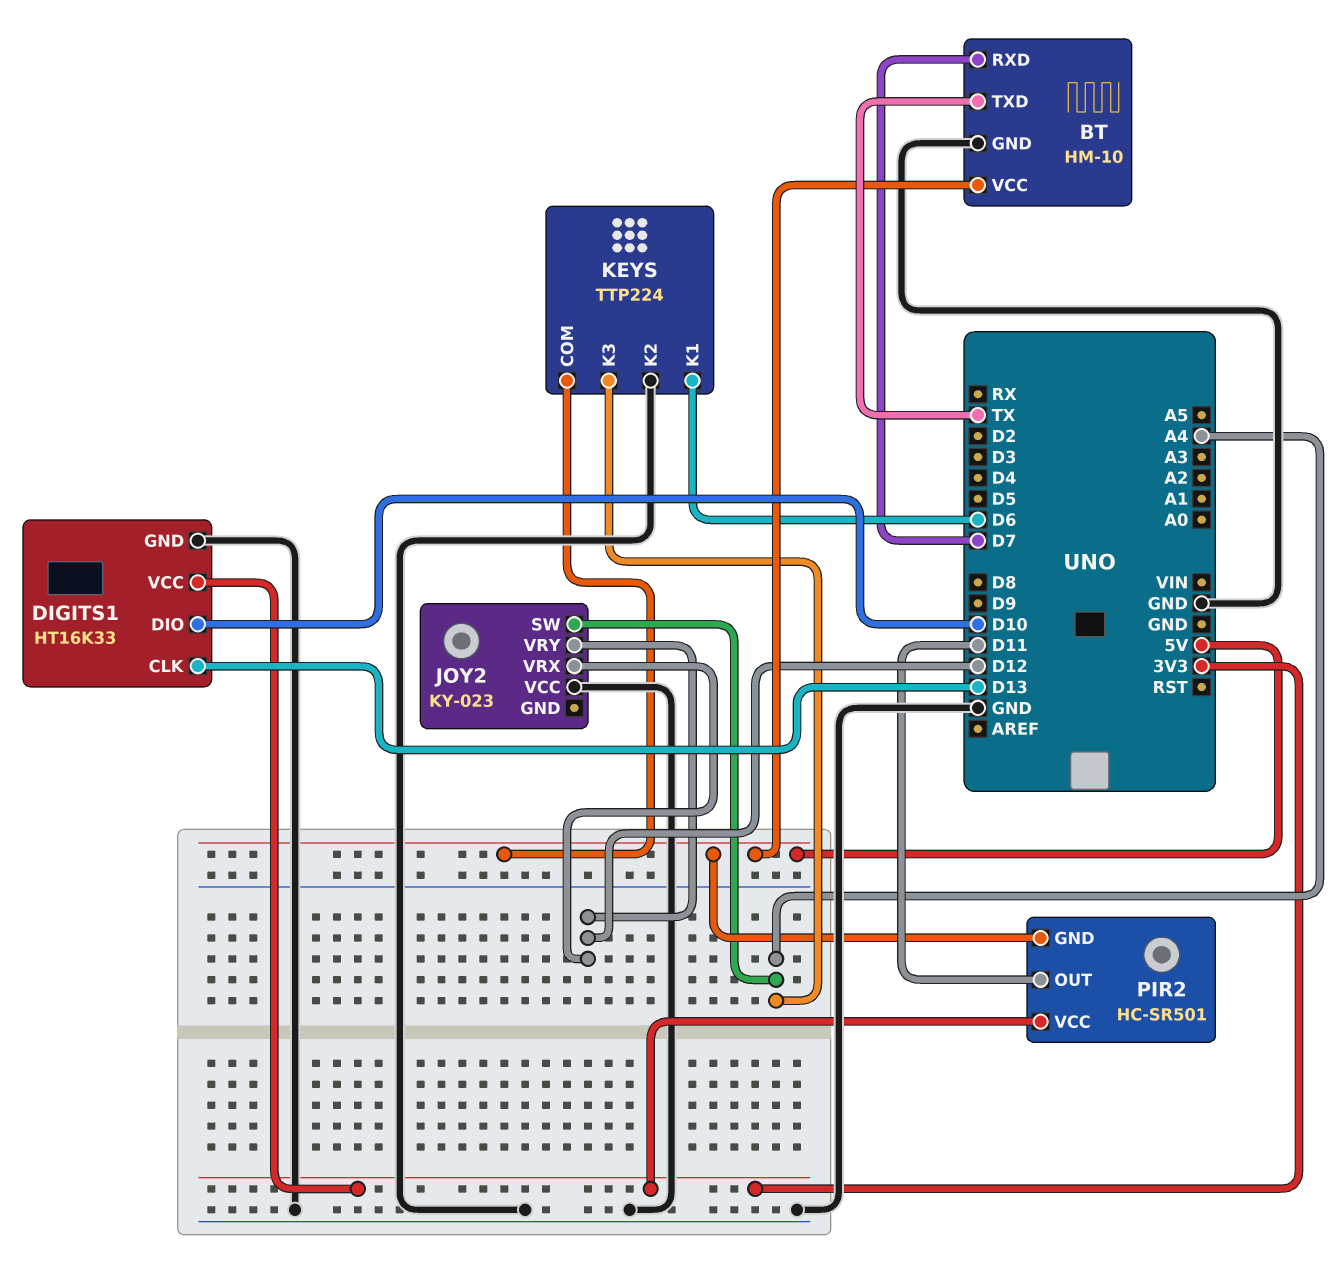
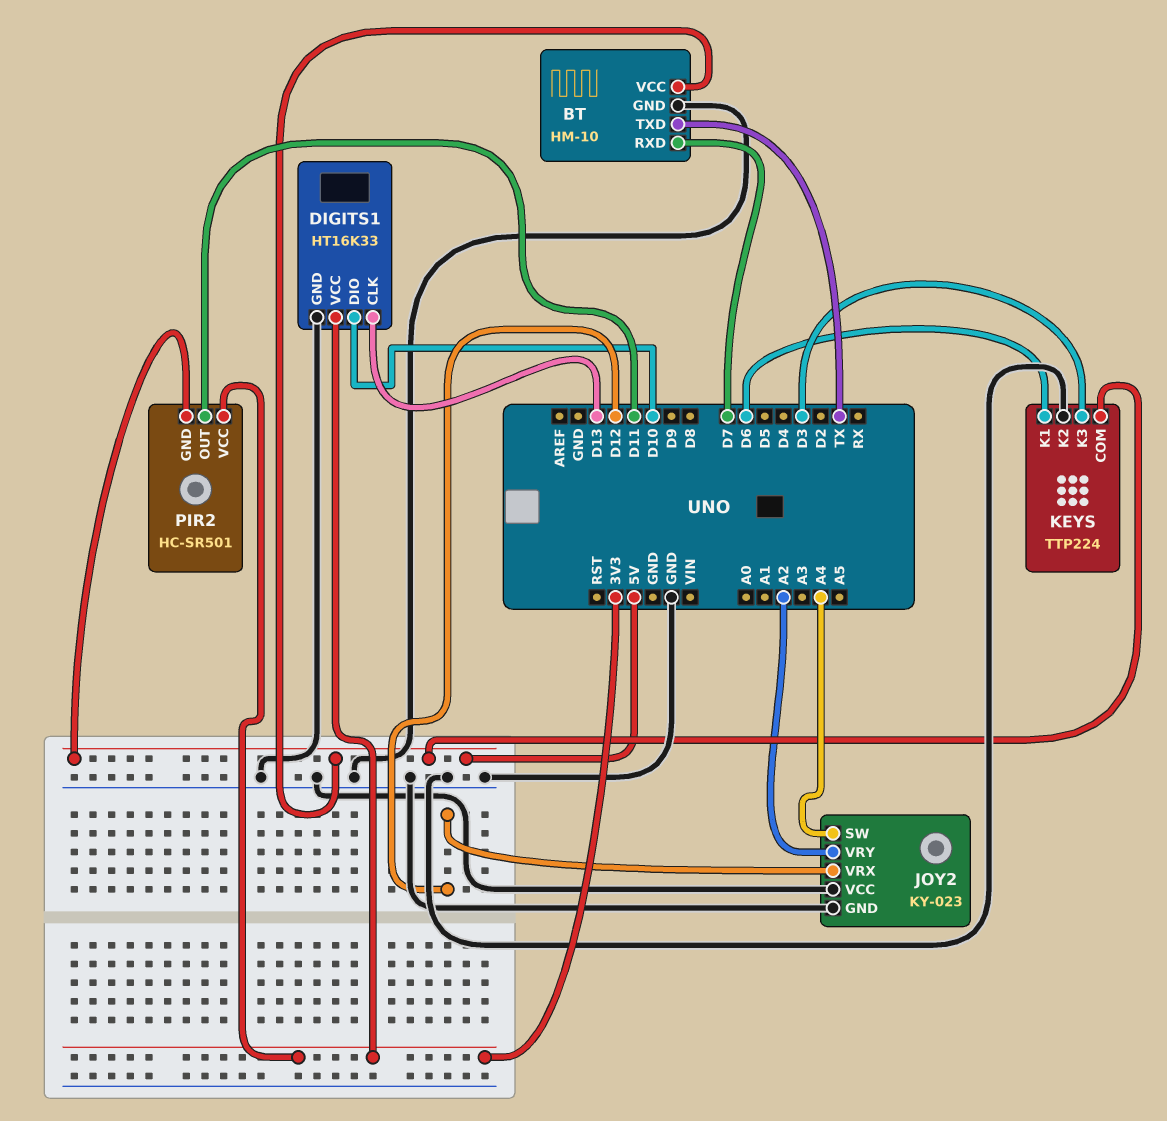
JOY2 pin GND: none -> GND
JOY2 pin VRY: D12 -> A2
KEYS pin K3: A4 -> D3

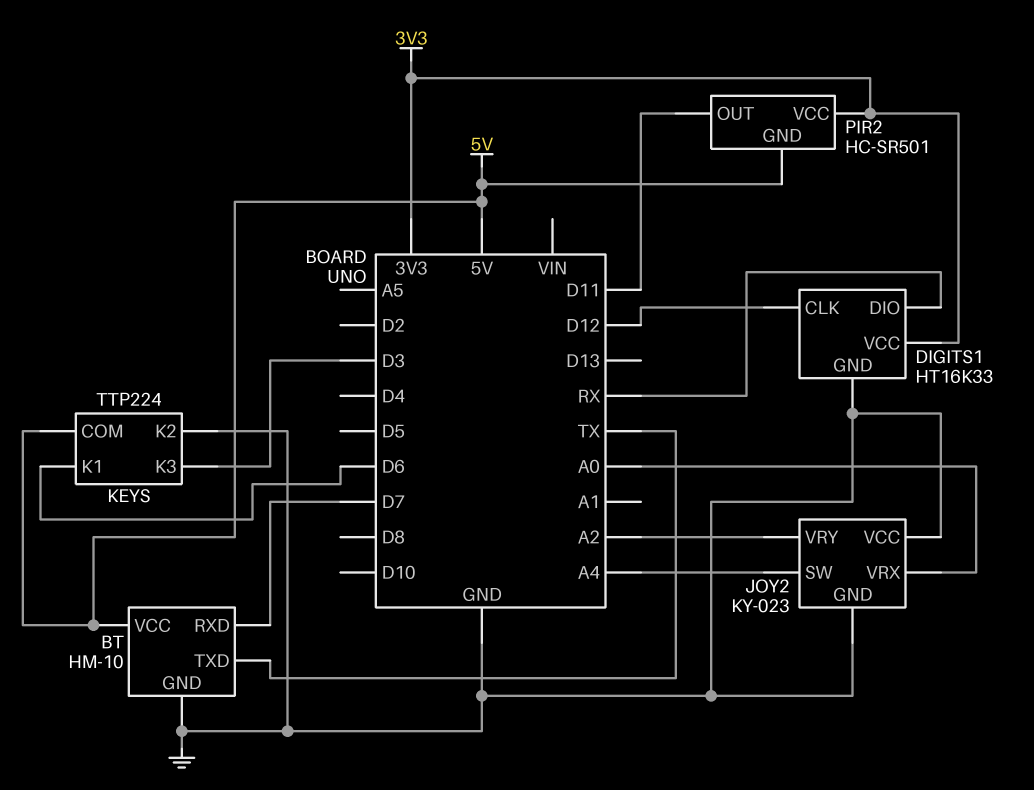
DIGITS1 pin CLK: D13 -> D12
DIGITS1 pin DIO: D10 -> RX
JOY2 pin VRX: D12 -> A0

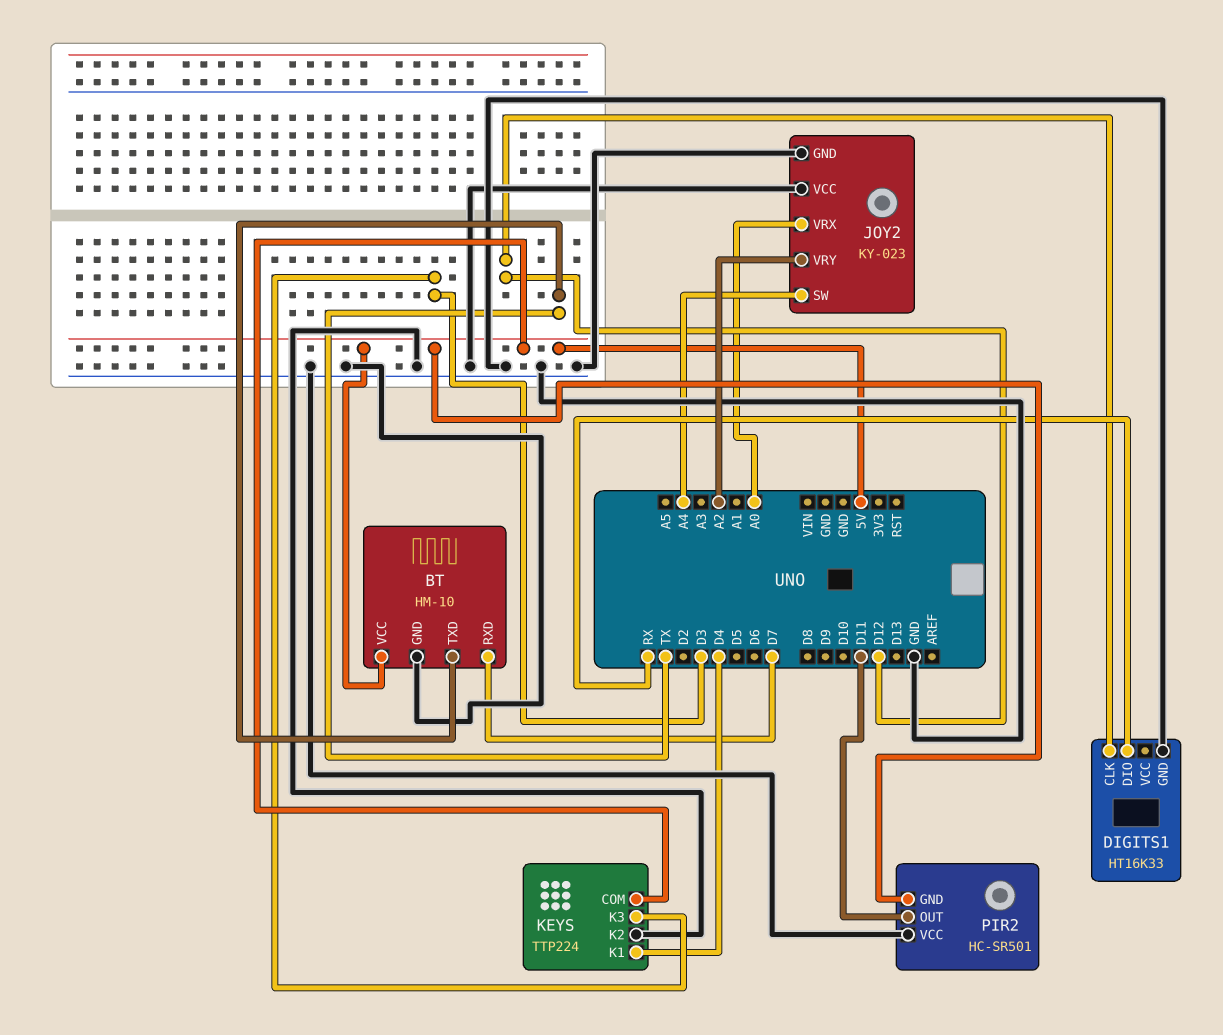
DIGITS1 pin VCC: 3V3 -> none
KEYS pin K1: D6 -> D4
PIR2 pin VCC: 3V3 -> GND

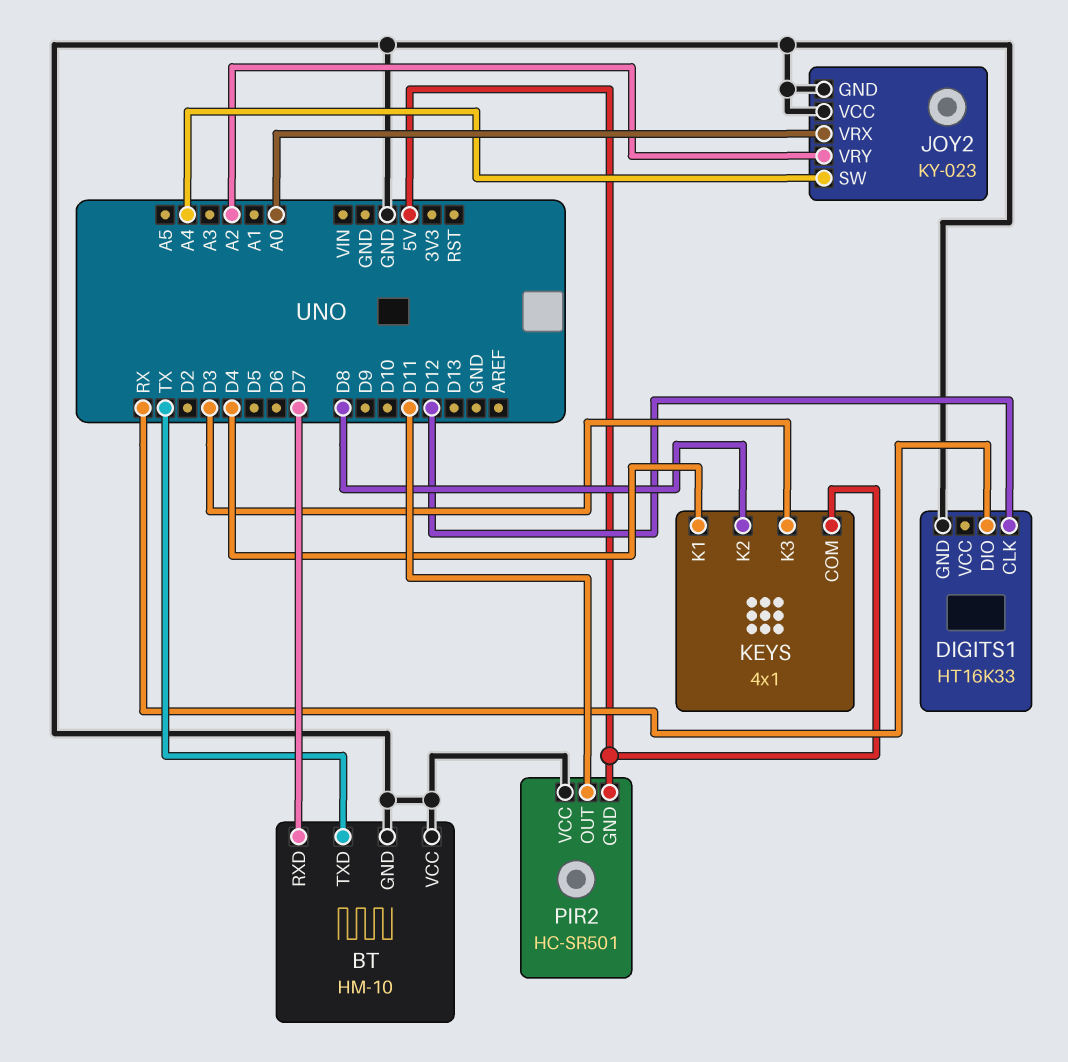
BT pin VCC: 5V -> GND
KEYS: TTP224 -> 4x1
KEYS pin K2: GND -> D8

